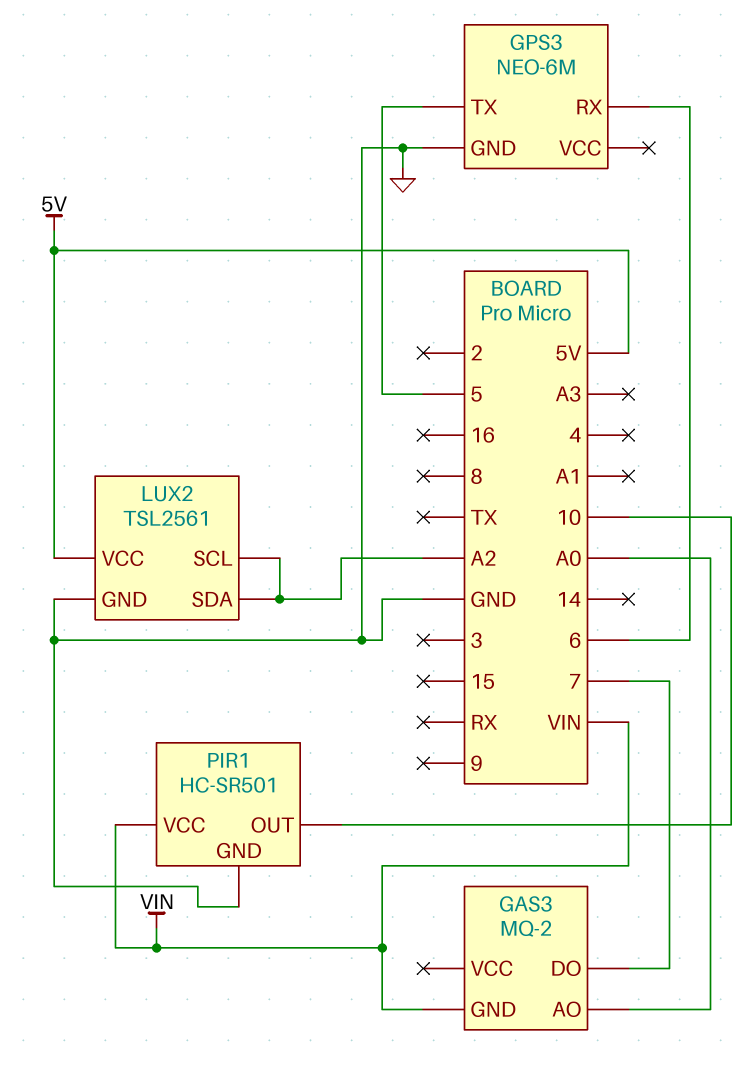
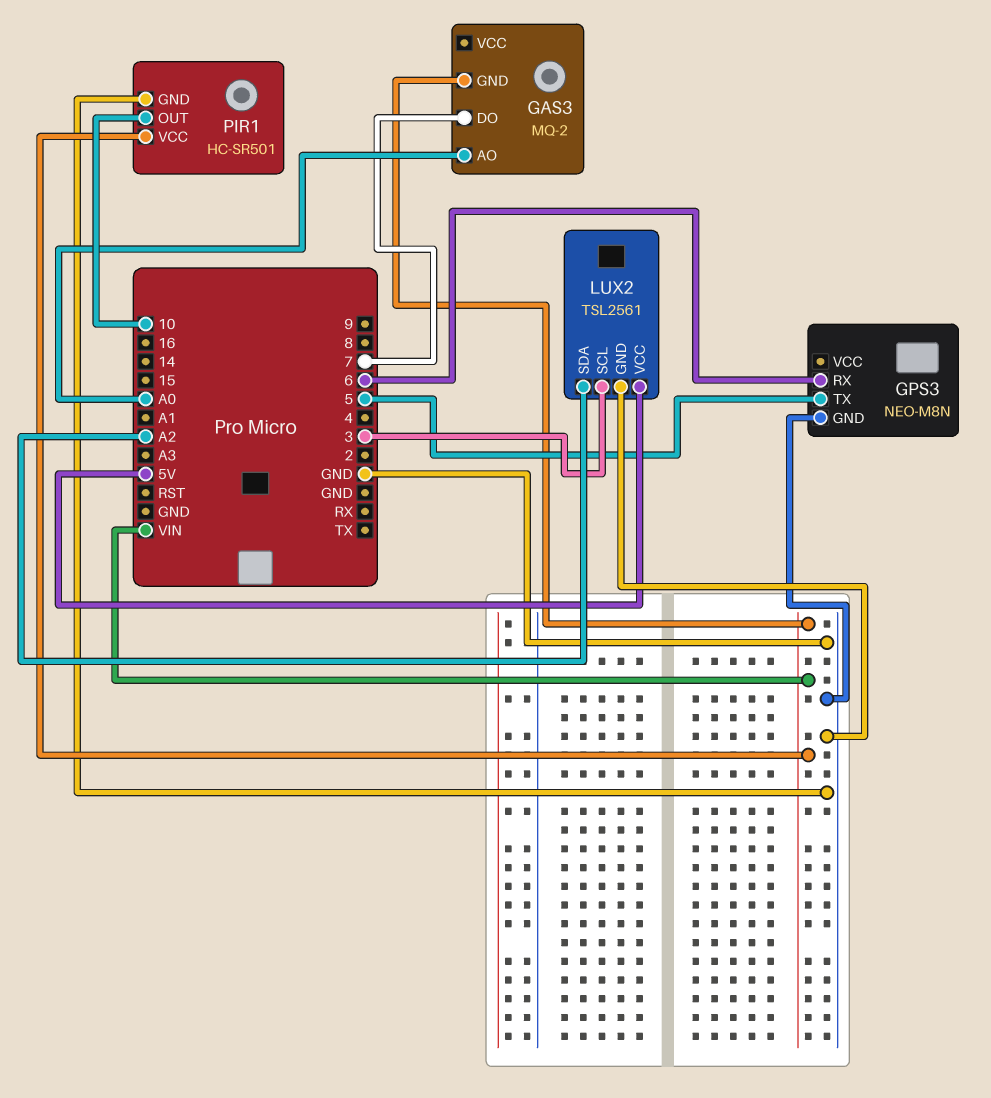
GPS3: NEO-6M -> NEO-M8N
LUX2 pin SCL: A2 -> 3

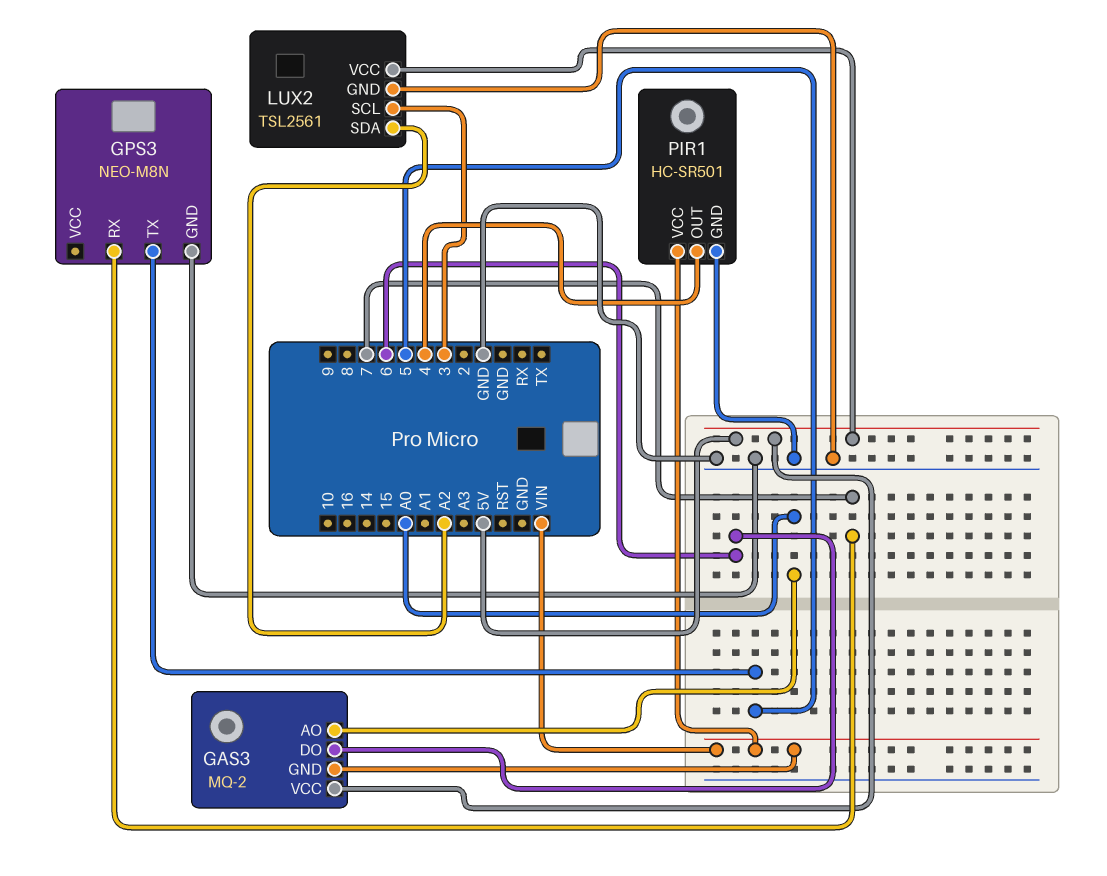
GAS3 pin DO: 7 -> 6
GAS3 pin VCC: none -> 5V
GPS3 pin RX: 6 -> 7
PIR1 pin OUT: 10 -> 4

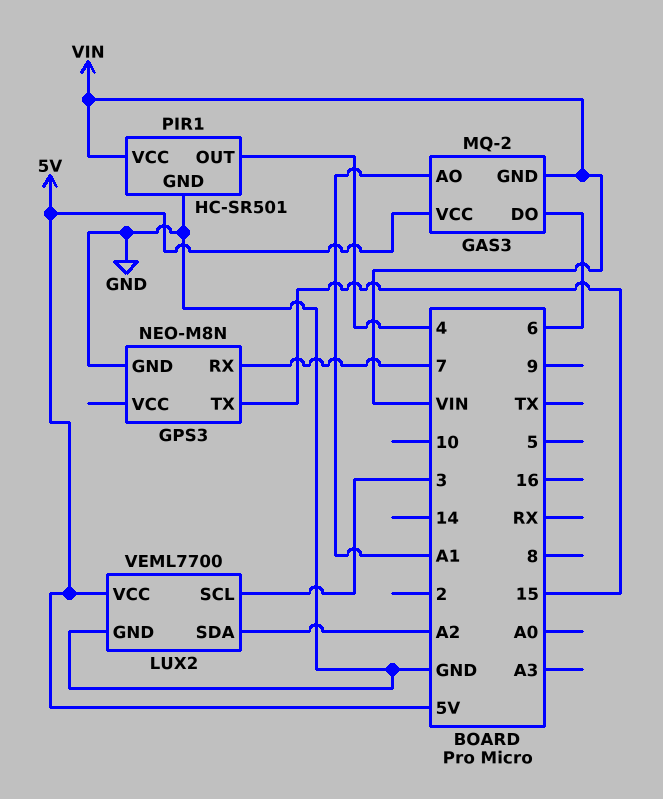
GAS3 pin AO: A0 -> A1
GPS3 pin TX: 5 -> 15
LUX2: TSL2561 -> VEML7700

